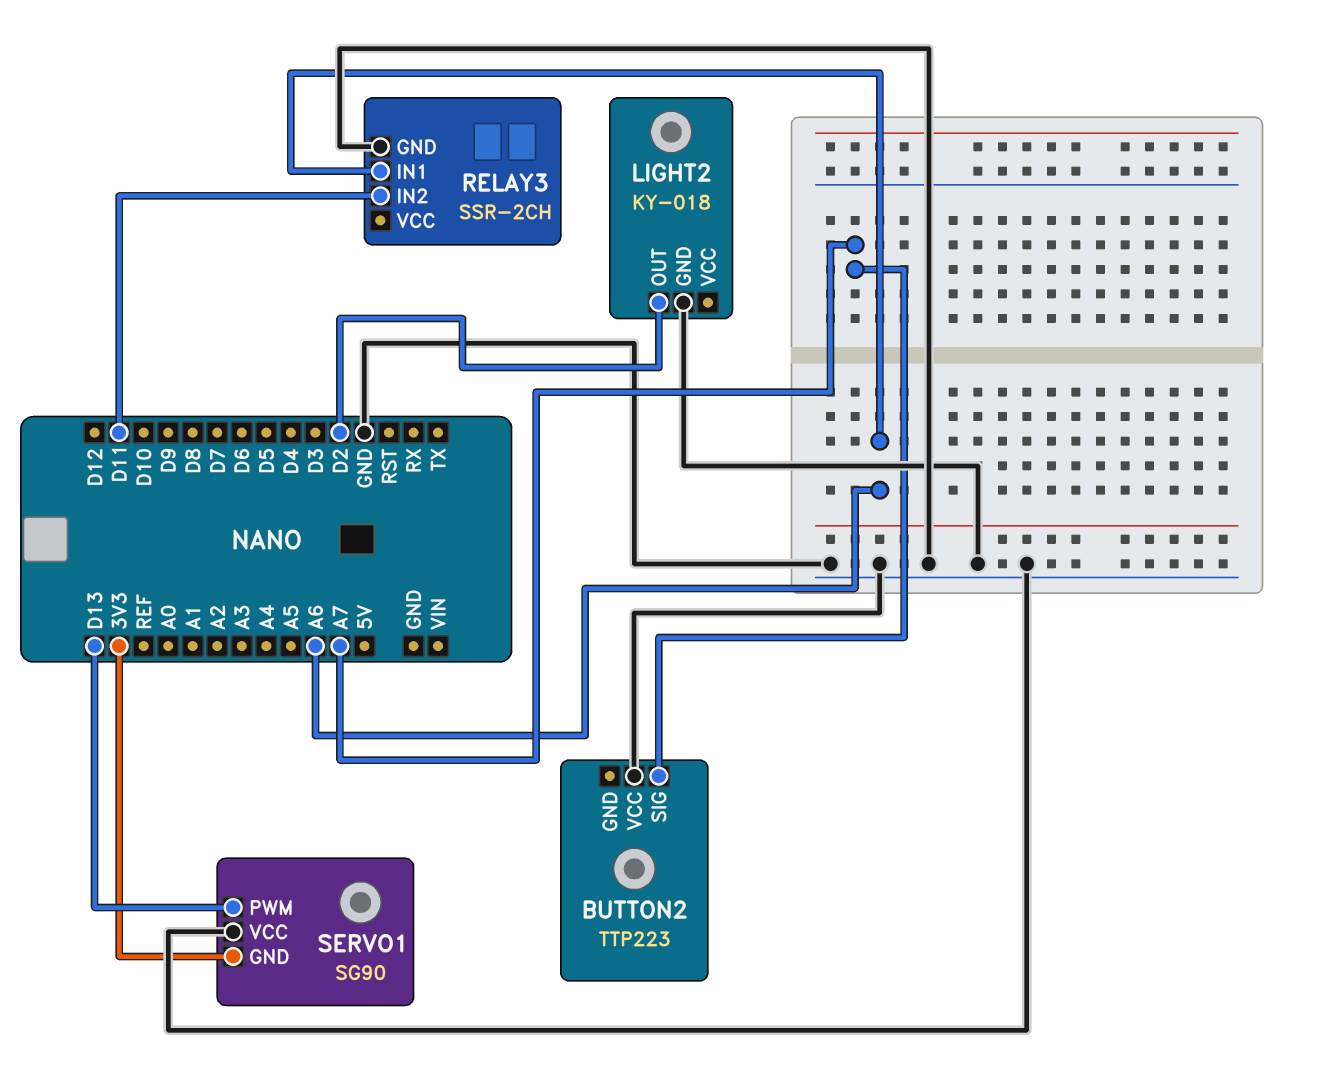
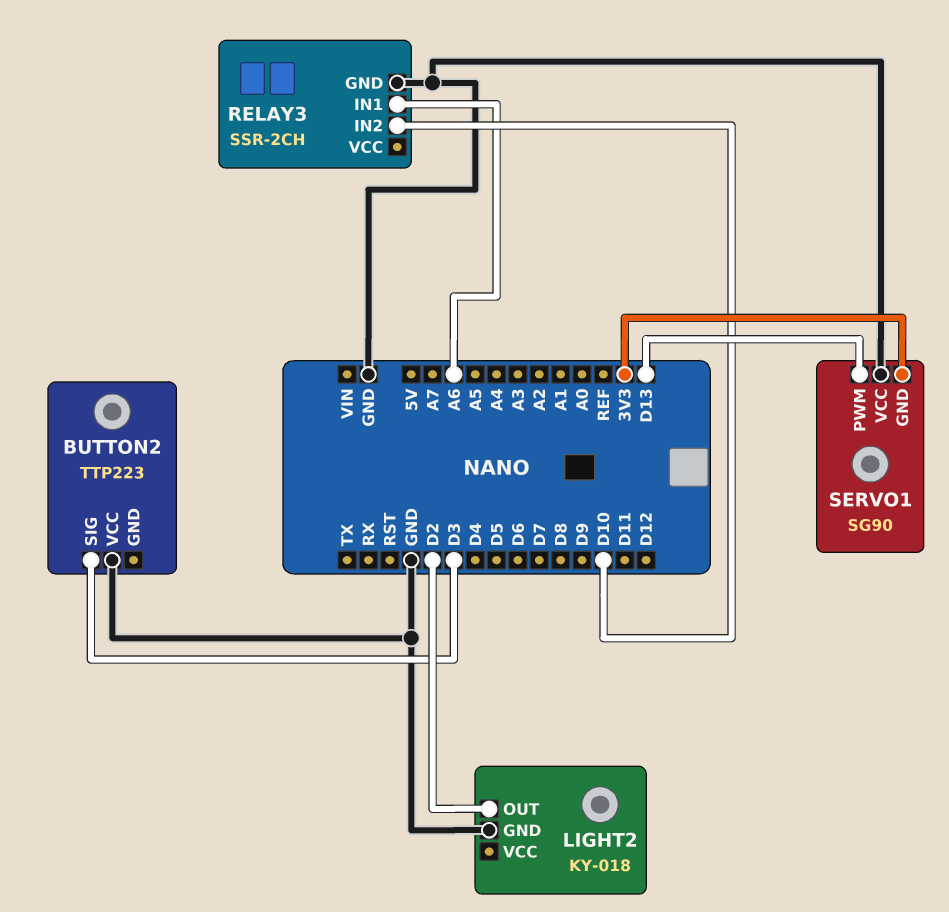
BUTTON2 pin SIG: A7 -> D3
RELAY3 pin IN2: D11 -> D10

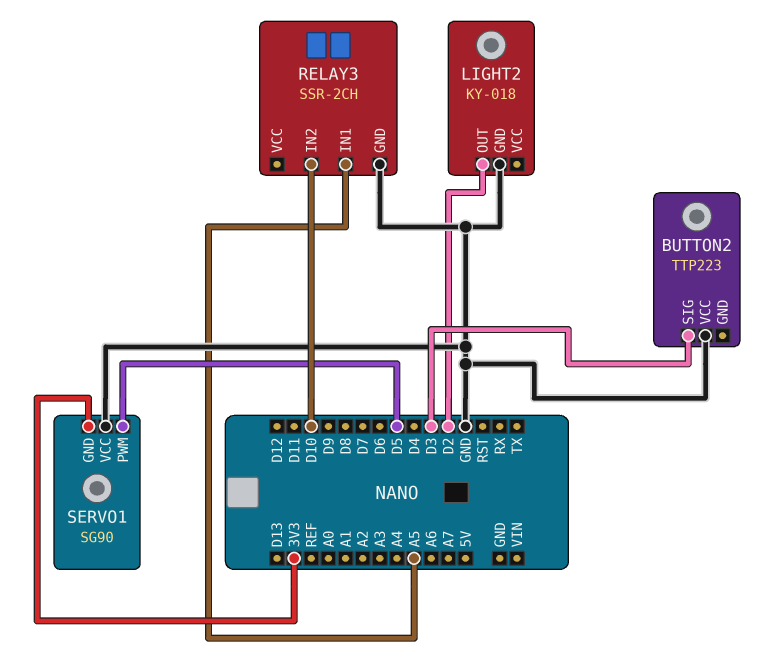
RELAY3 pin IN1: A6 -> A5
SERVO1 pin PWM: D13 -> D5

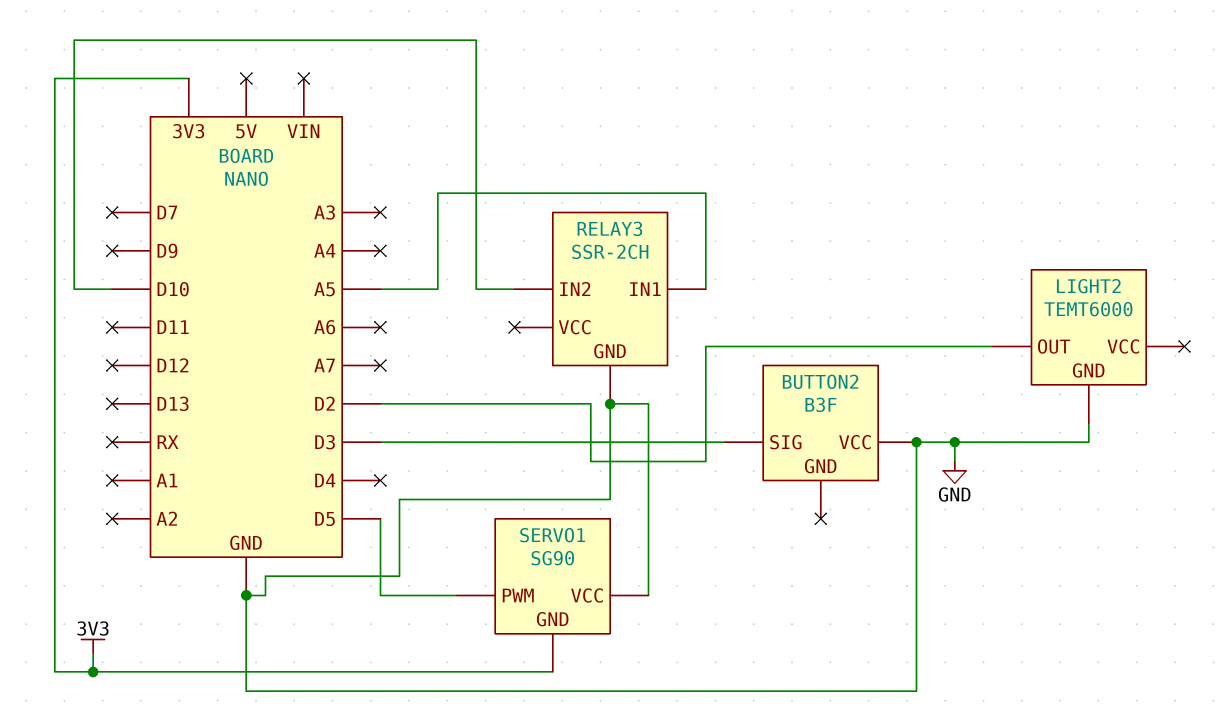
BUTTON2: TTP223 -> B3F
LIGHT2: KY-018 -> TEMT6000

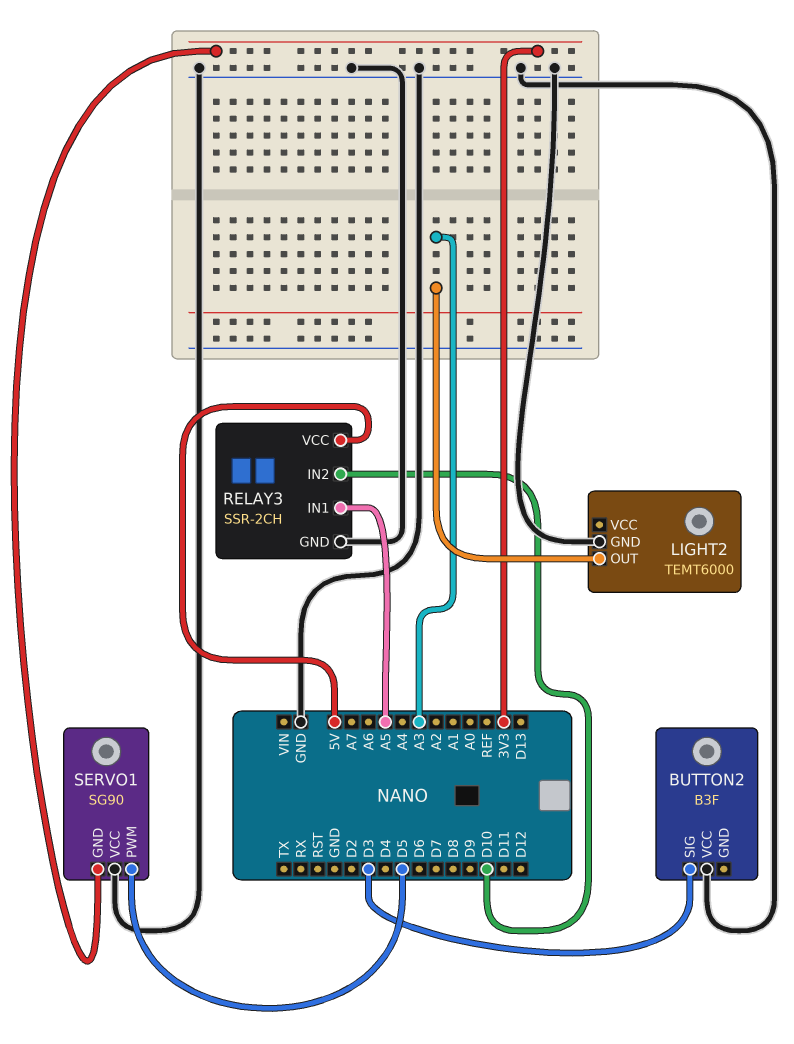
LIGHT2 pin OUT: D2 -> A3
RELAY3 pin VCC: none -> 5V

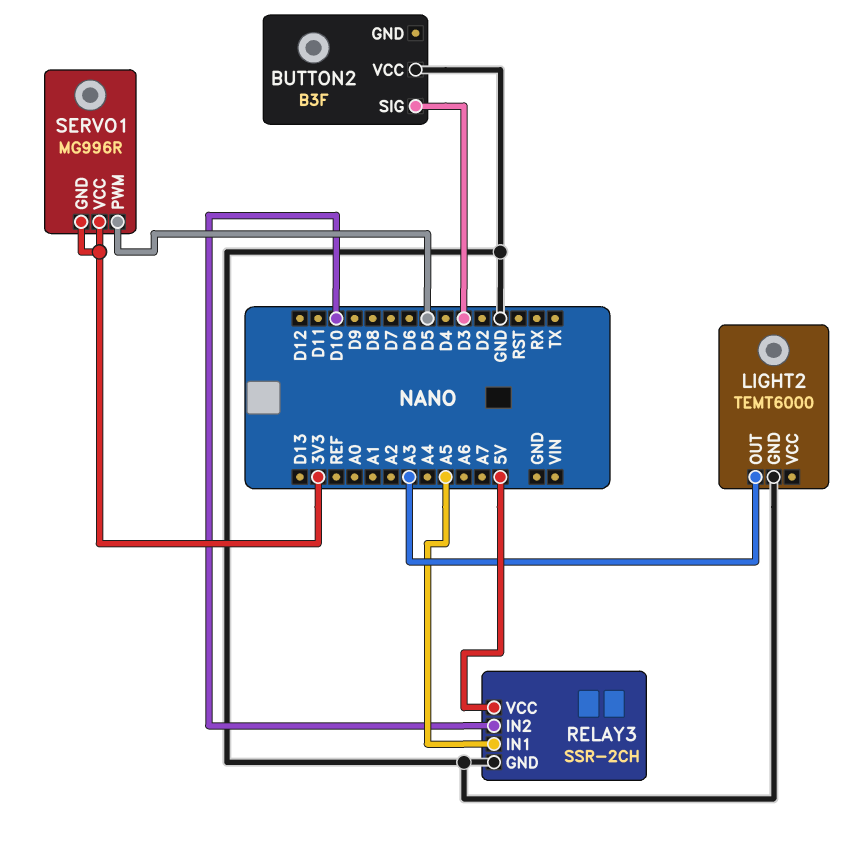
SERVO1: SG90 -> MG996R
SERVO1 pin VCC: GND -> 3V3

